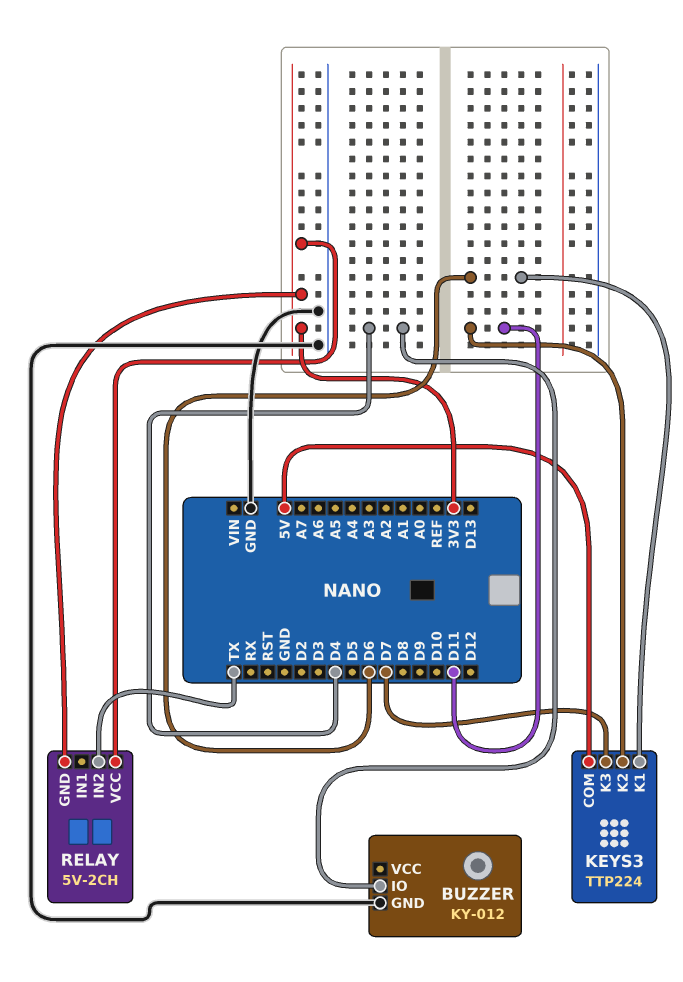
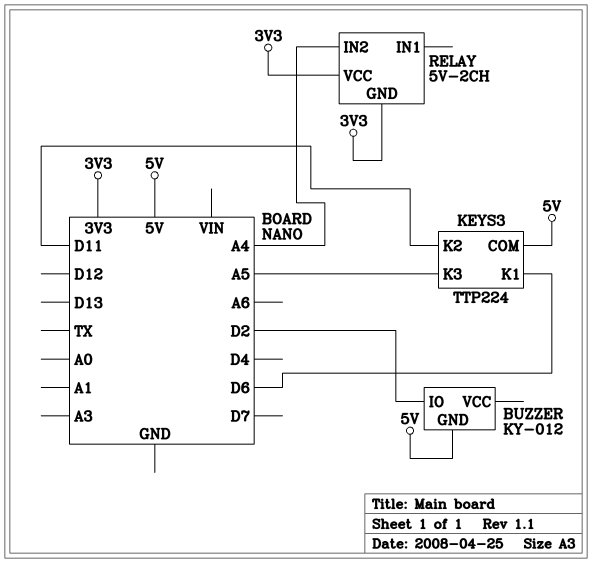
BUZZER pin GND: GND -> 5V
BUZZER pin IO: D4 -> D2
KEYS3 pin K3: D7 -> A5
RELAY pin IN2: TX -> A4

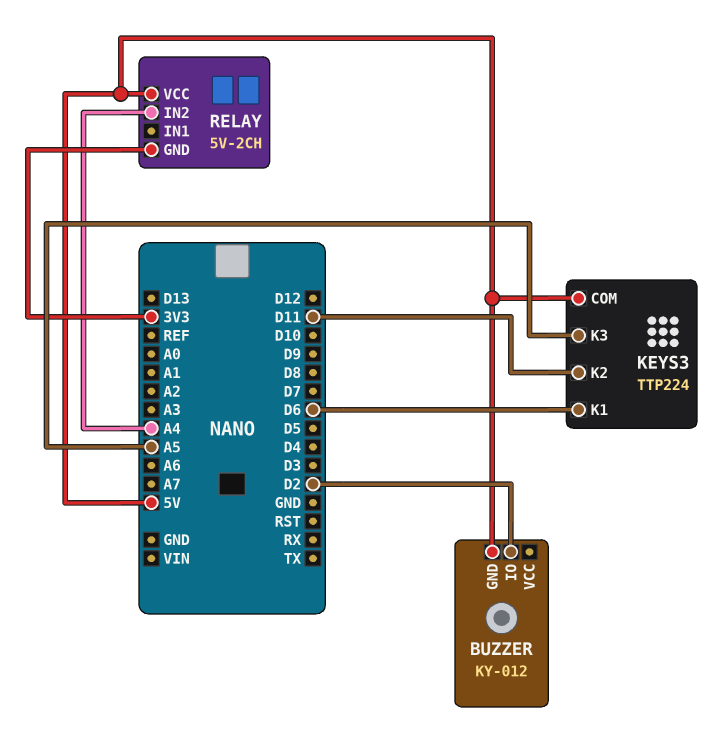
RELAY pin VCC: 3V3 -> 5V

